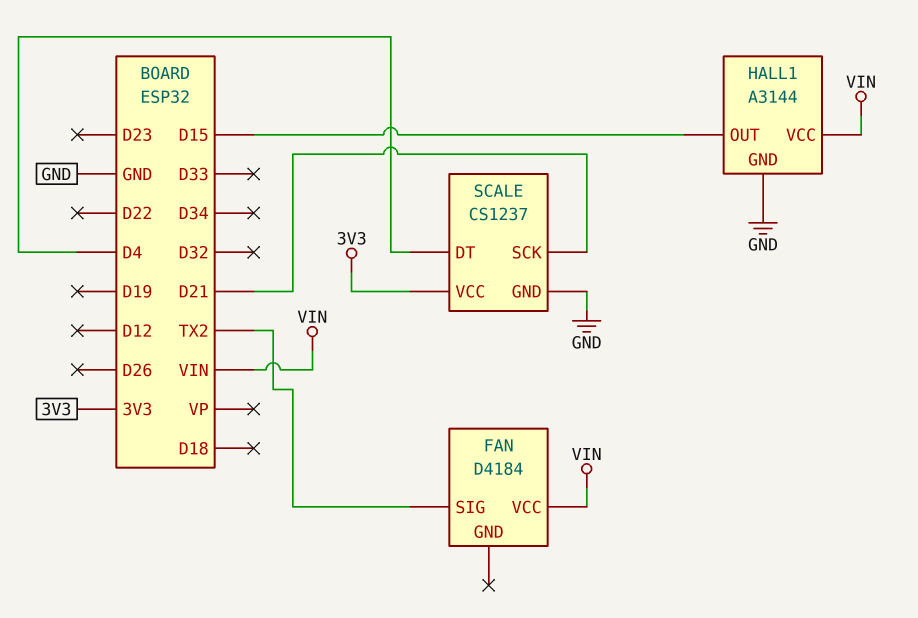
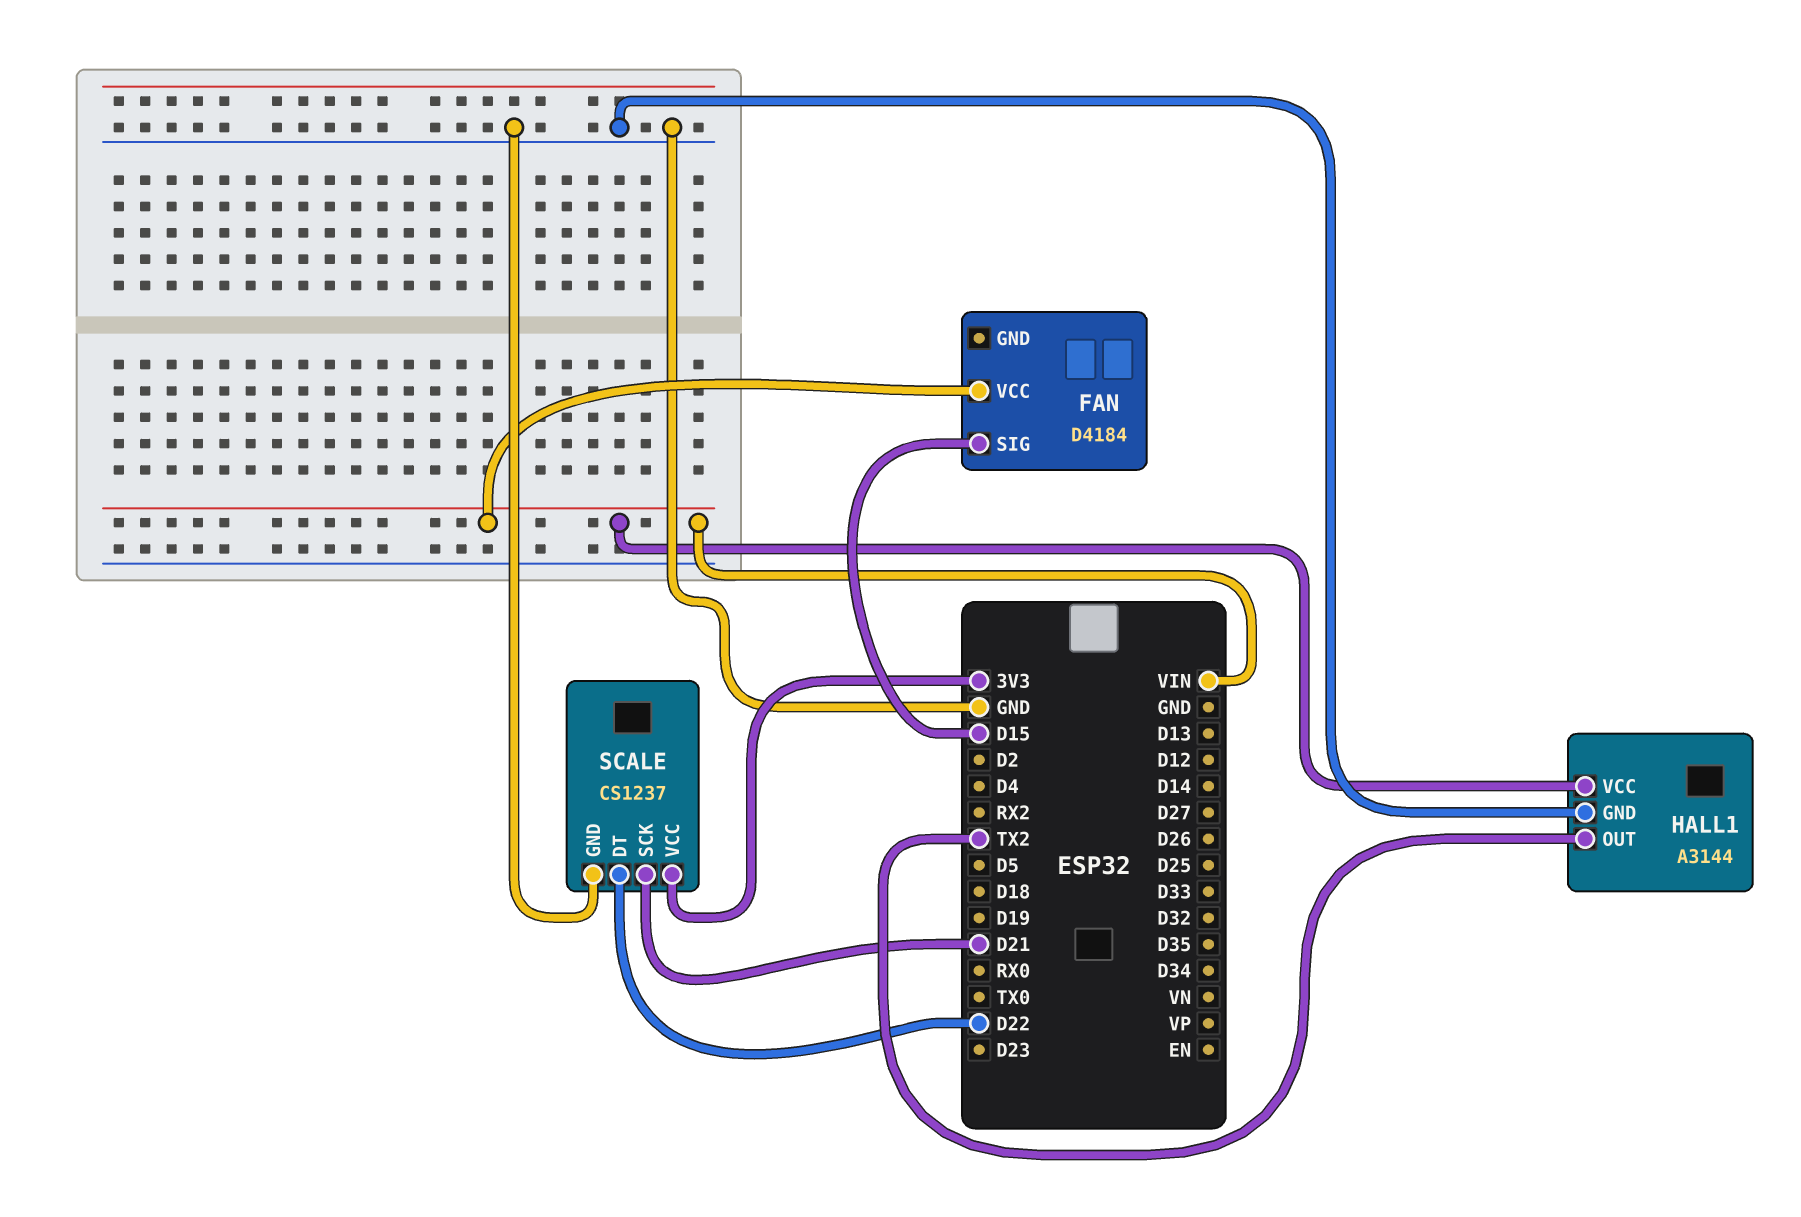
FAN pin SIG: TX2 -> D15
HALL1 pin OUT: D15 -> TX2
SCALE pin DT: D4 -> D22

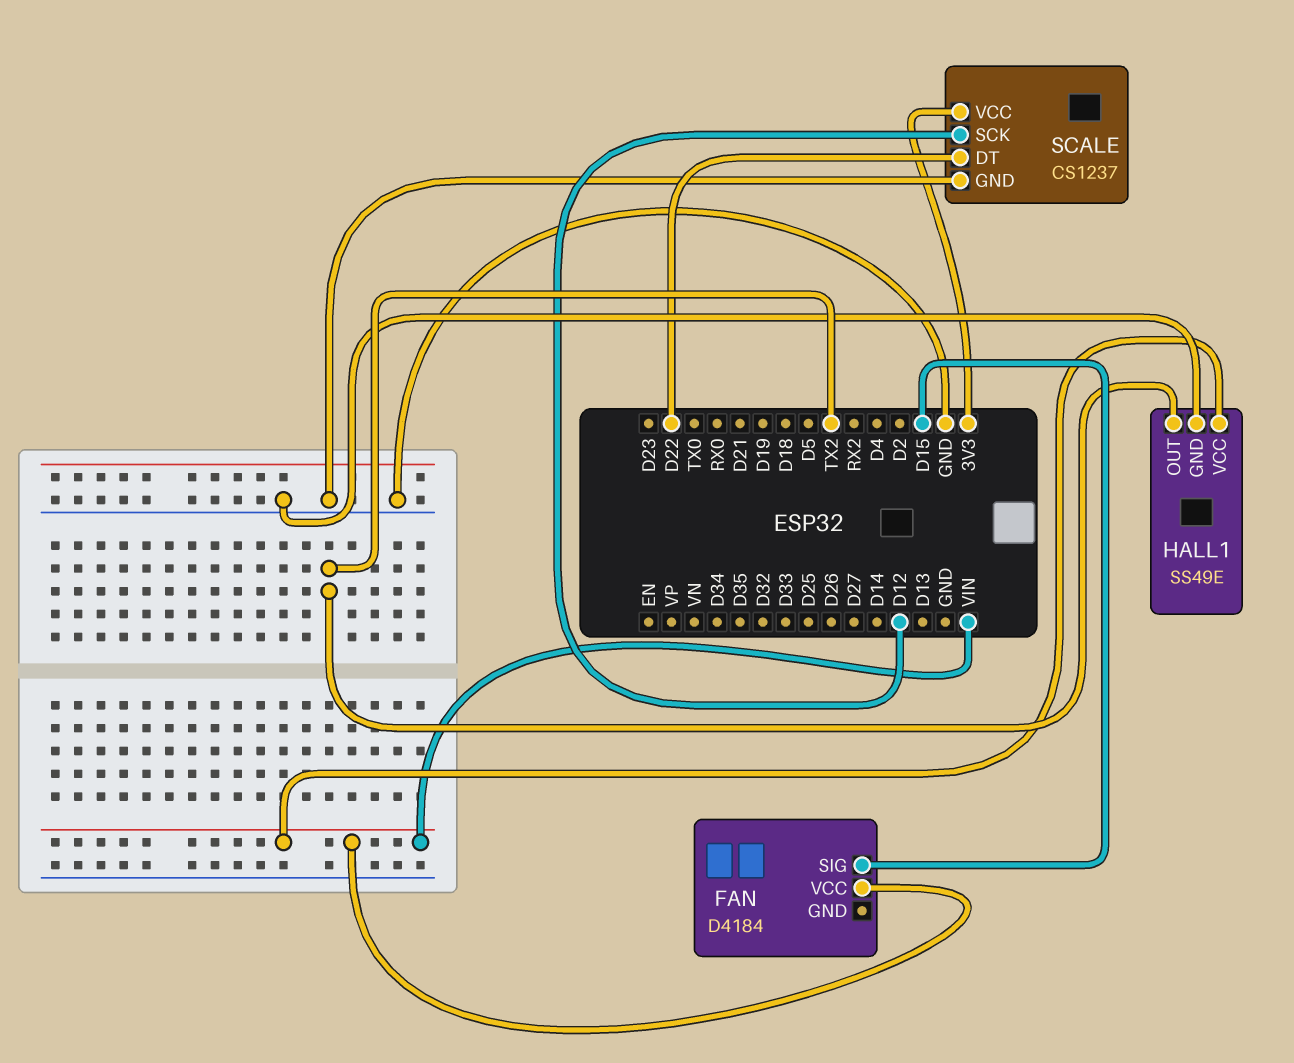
HALL1: A3144 -> SS49E
SCALE pin SCK: D21 -> D12

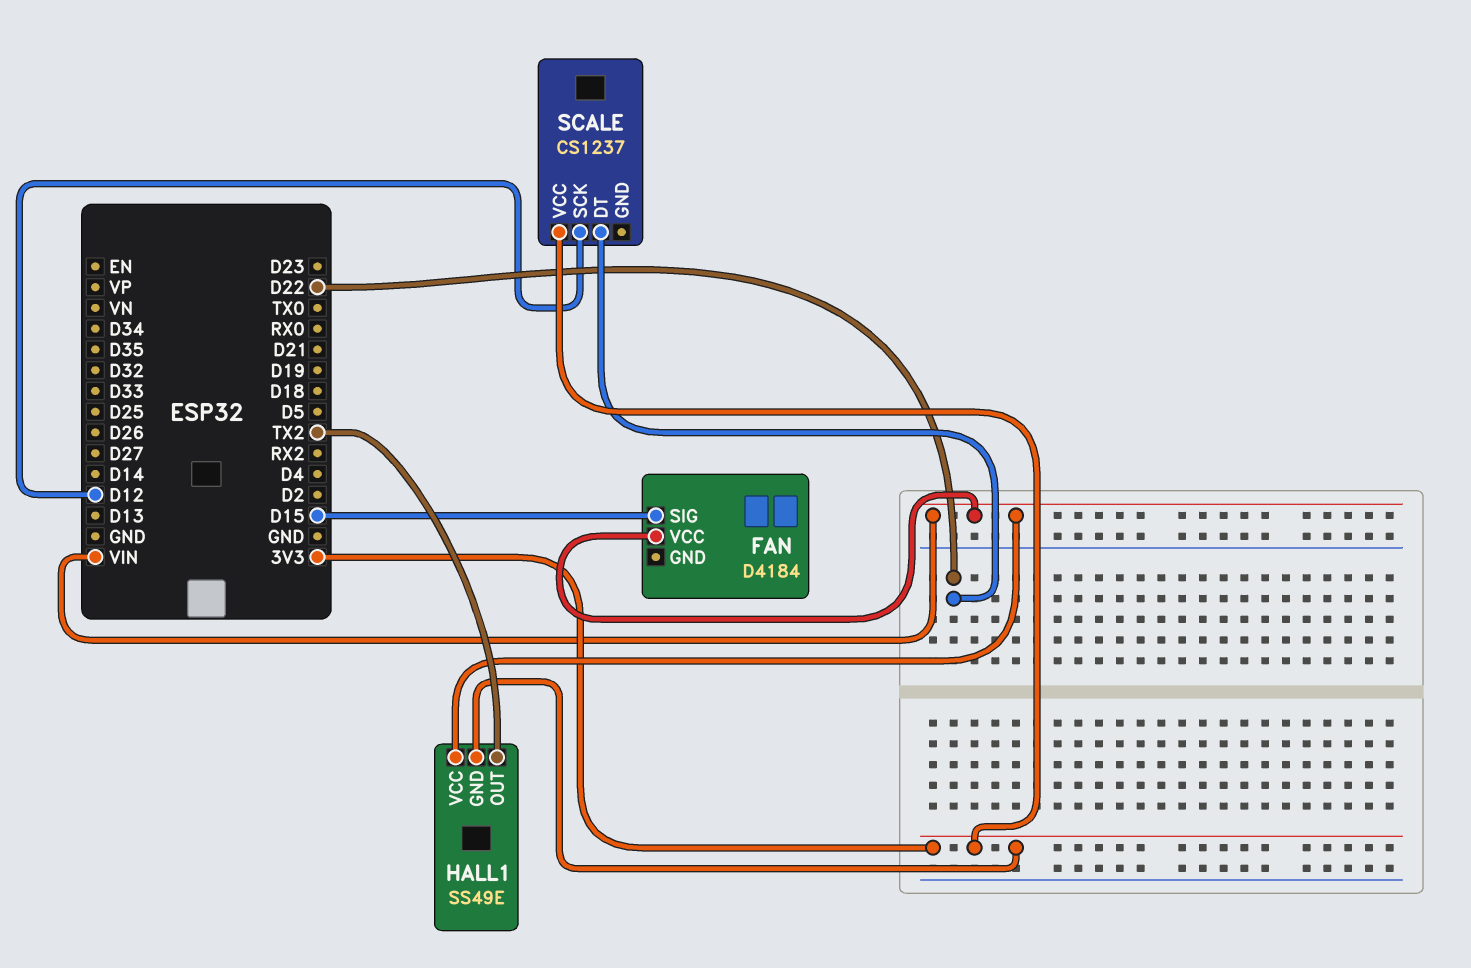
HALL1 pin GND: GND -> 3V3
SCALE pin GND: GND -> none

